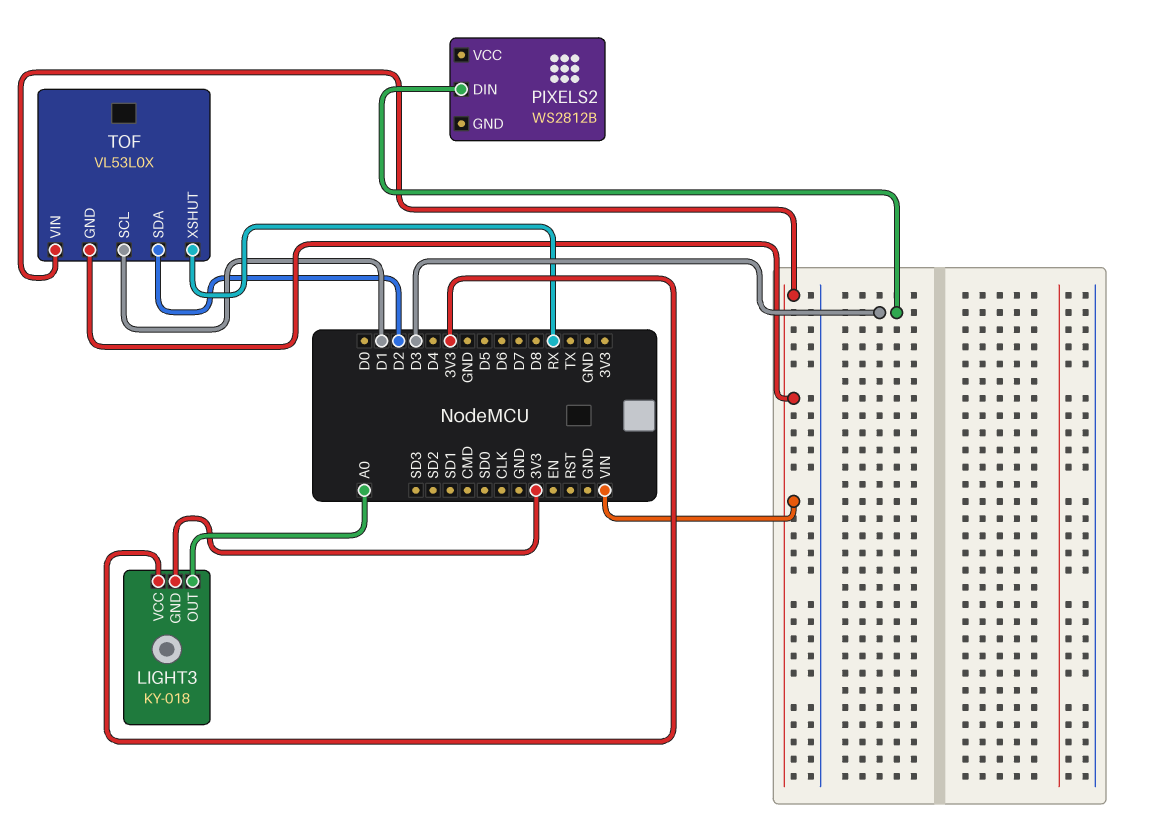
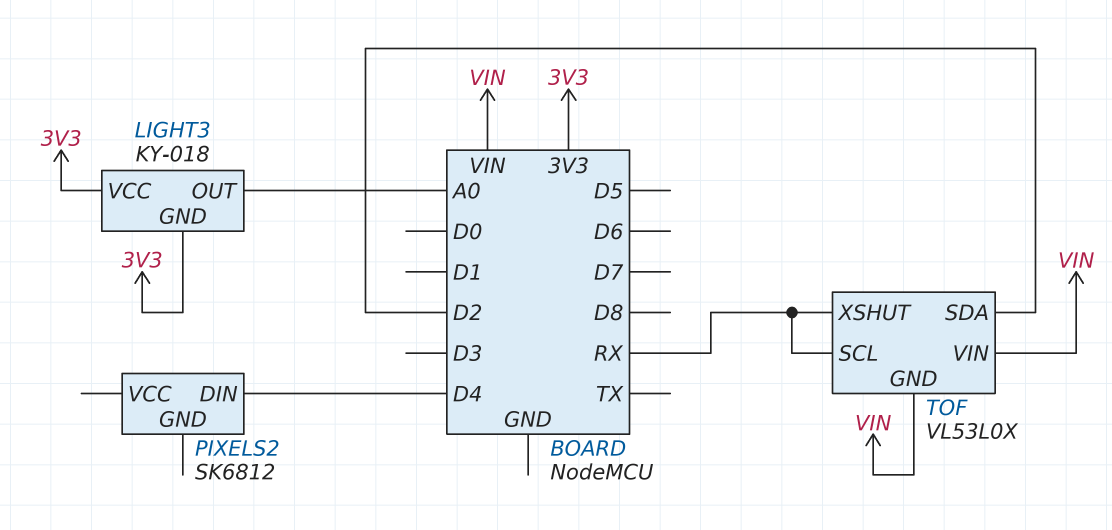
PIXELS2: WS2812B -> SK6812
PIXELS2 pin DIN: D3 -> D4
TOF pin SCL: D1 -> RX

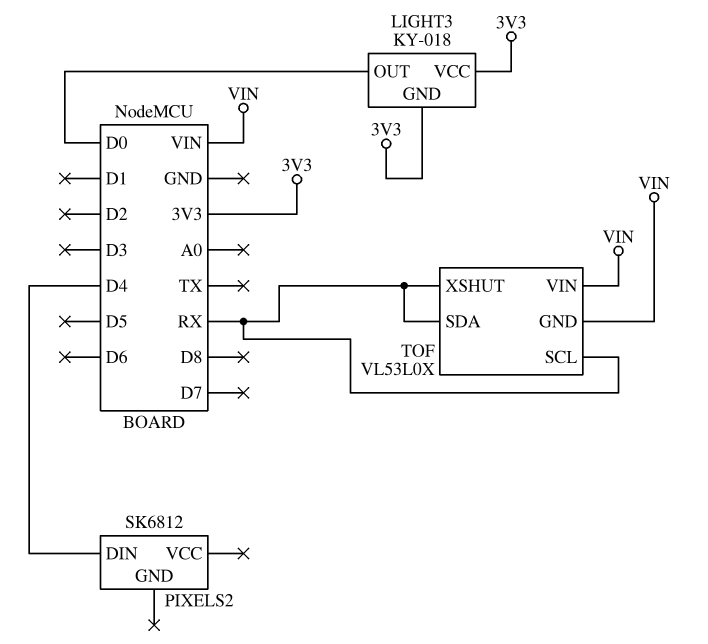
LIGHT3 pin OUT: A0 -> D0
TOF pin SDA: D2 -> RX

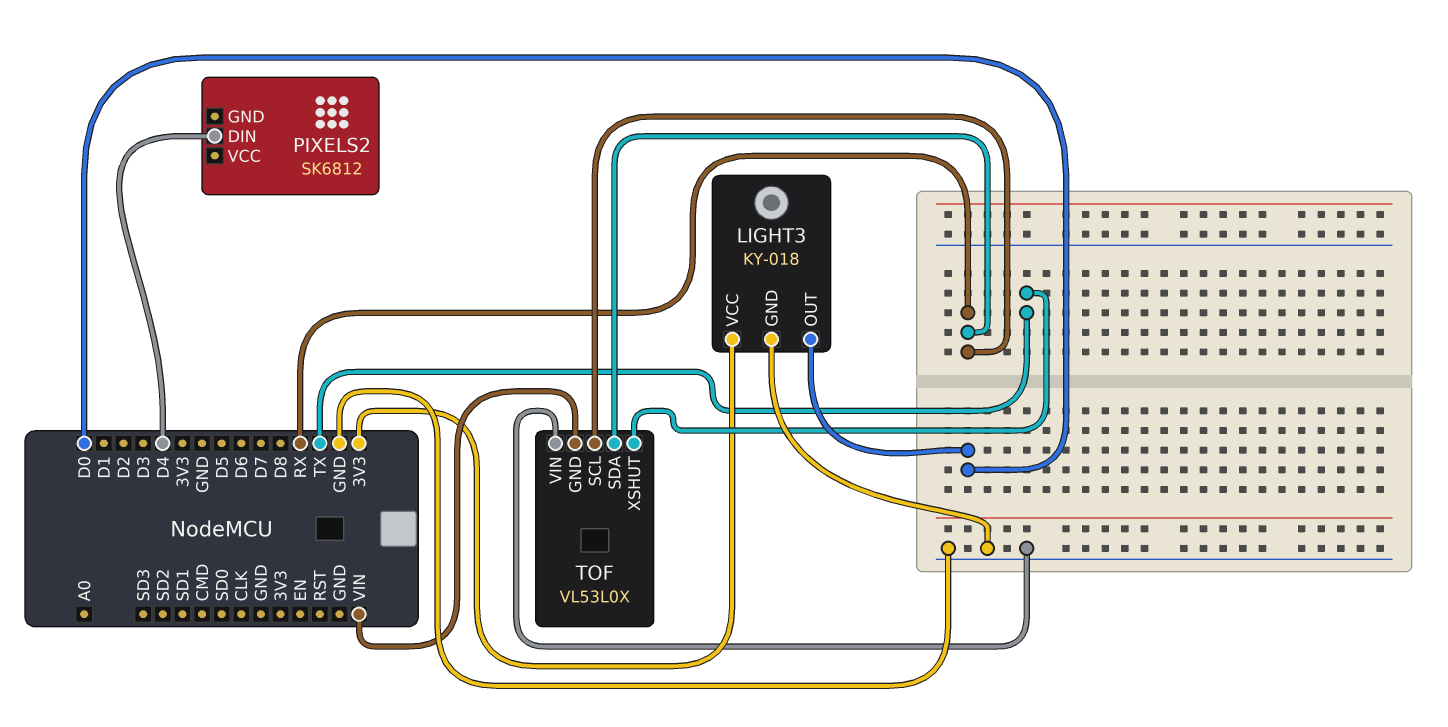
LIGHT3 pin GND: 3V3 -> GND
TOF pin VIN: VIN -> GND
TOF pin XSHUT: RX -> TX

